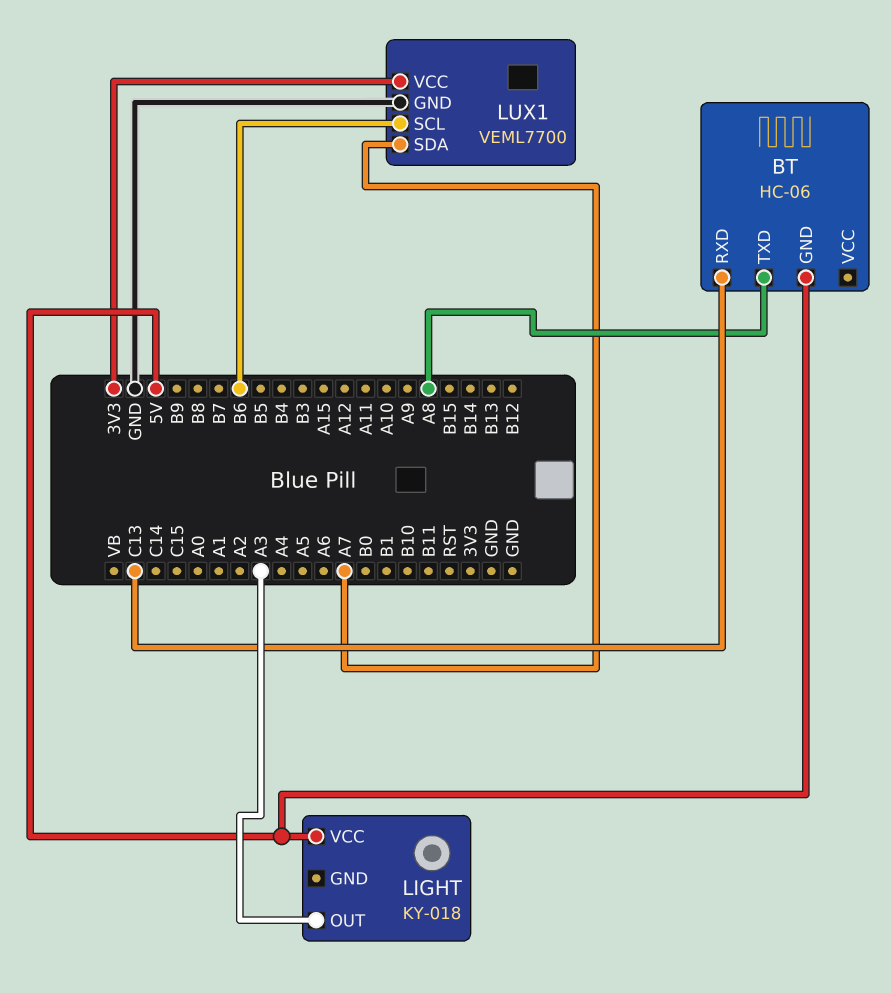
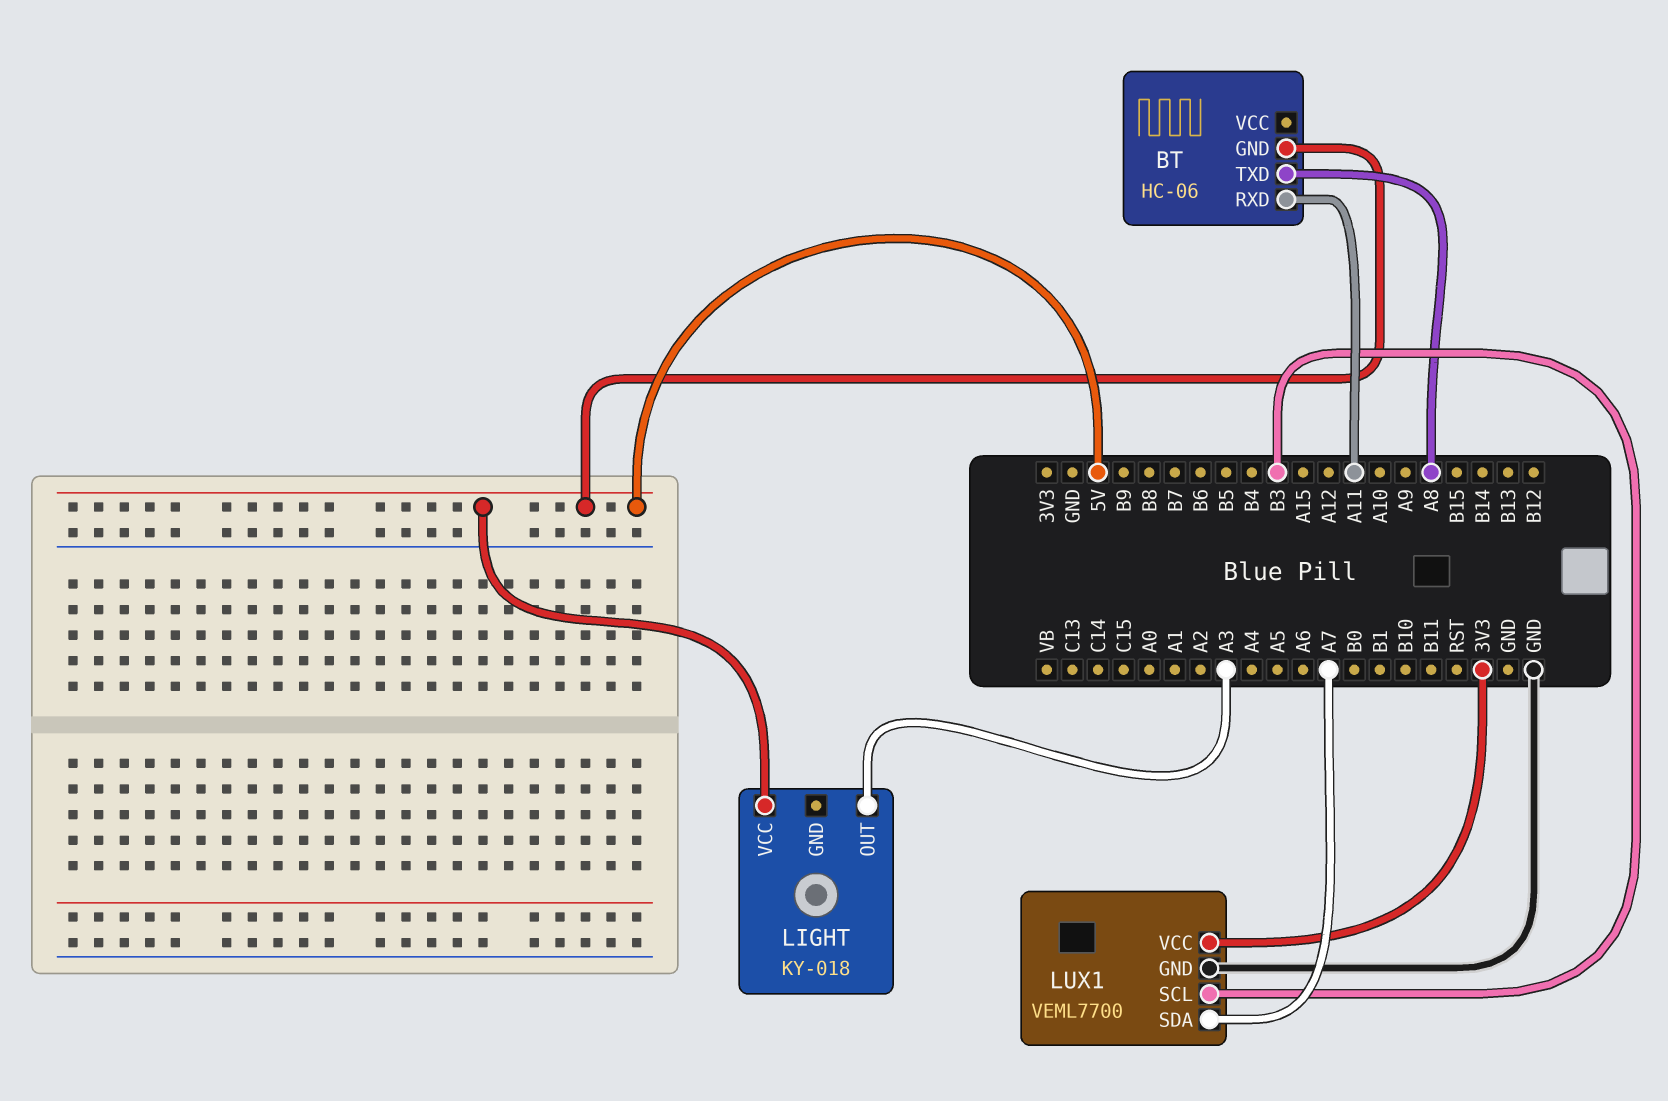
BT pin RXD: C13 -> A11
LUX1 pin SCL: B6 -> B3

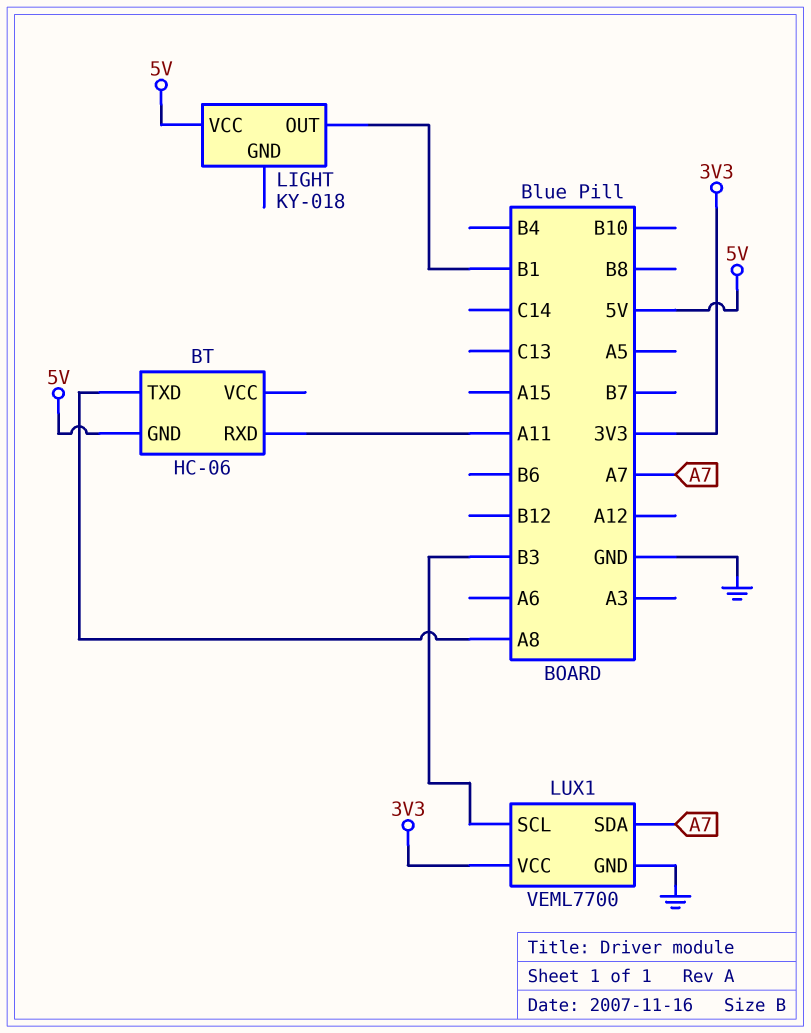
LIGHT pin OUT: A3 -> B1

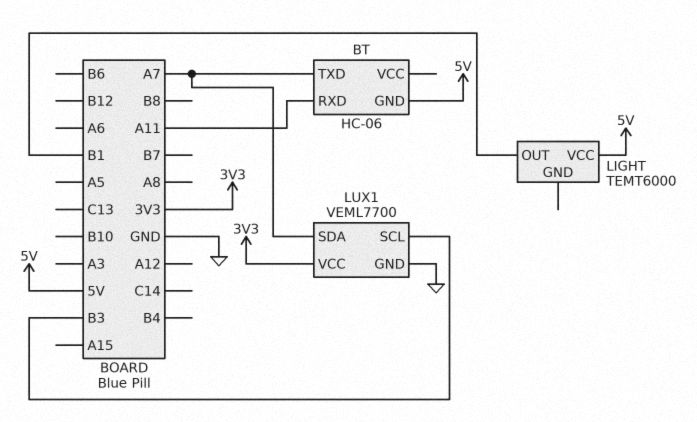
BT pin TXD: A8 -> A7
LIGHT: KY-018 -> TEMT6000

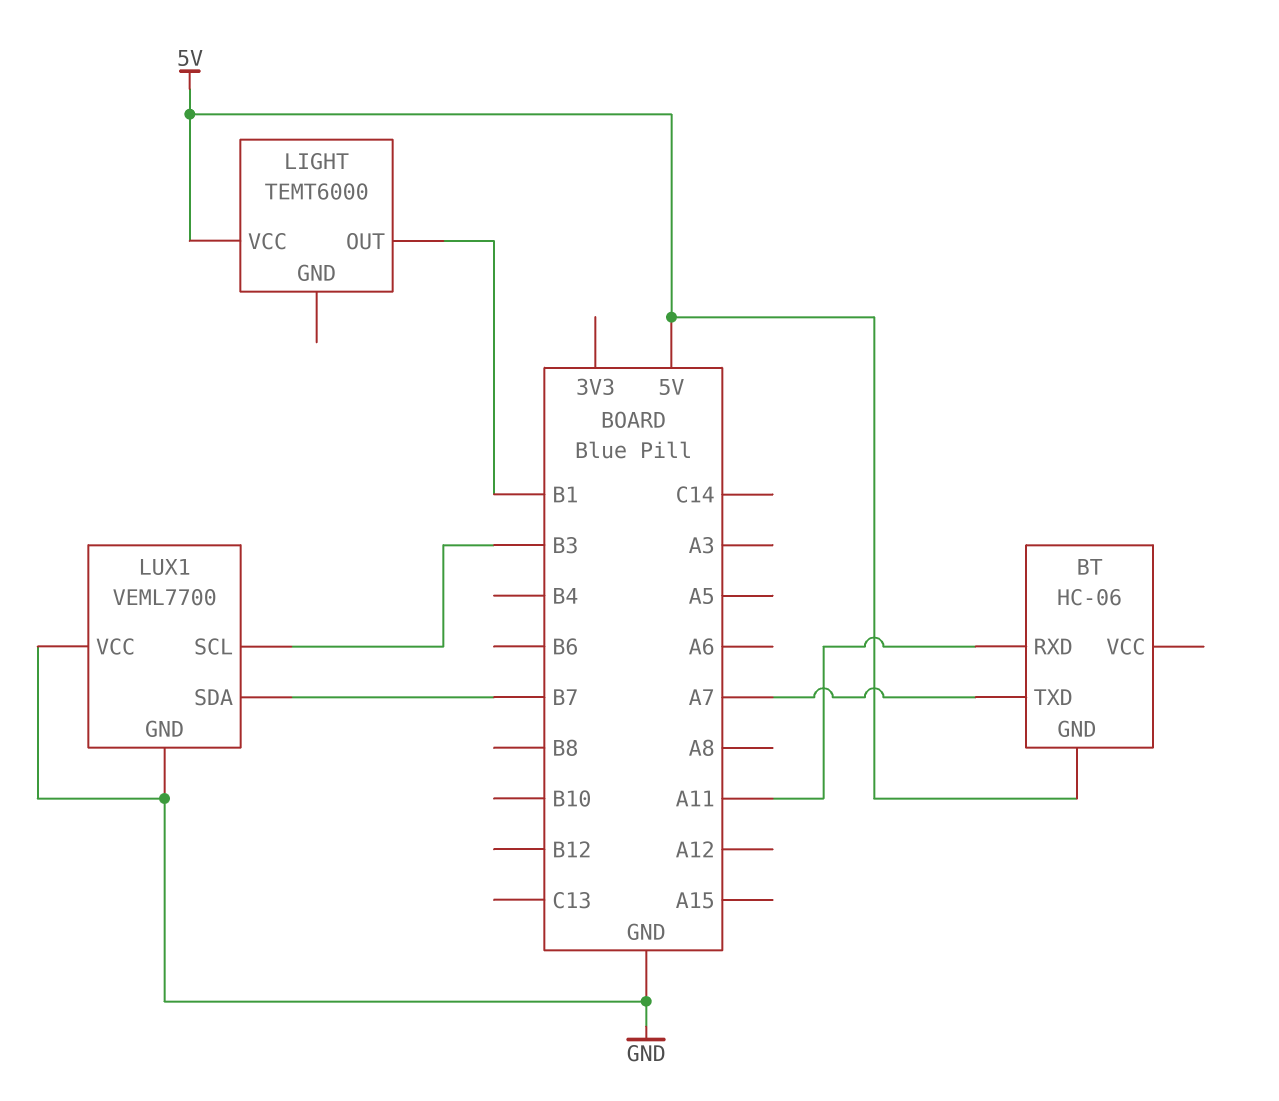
LUX1 pin SDA: A7 -> B7
LUX1 pin VCC: 3V3 -> GND

